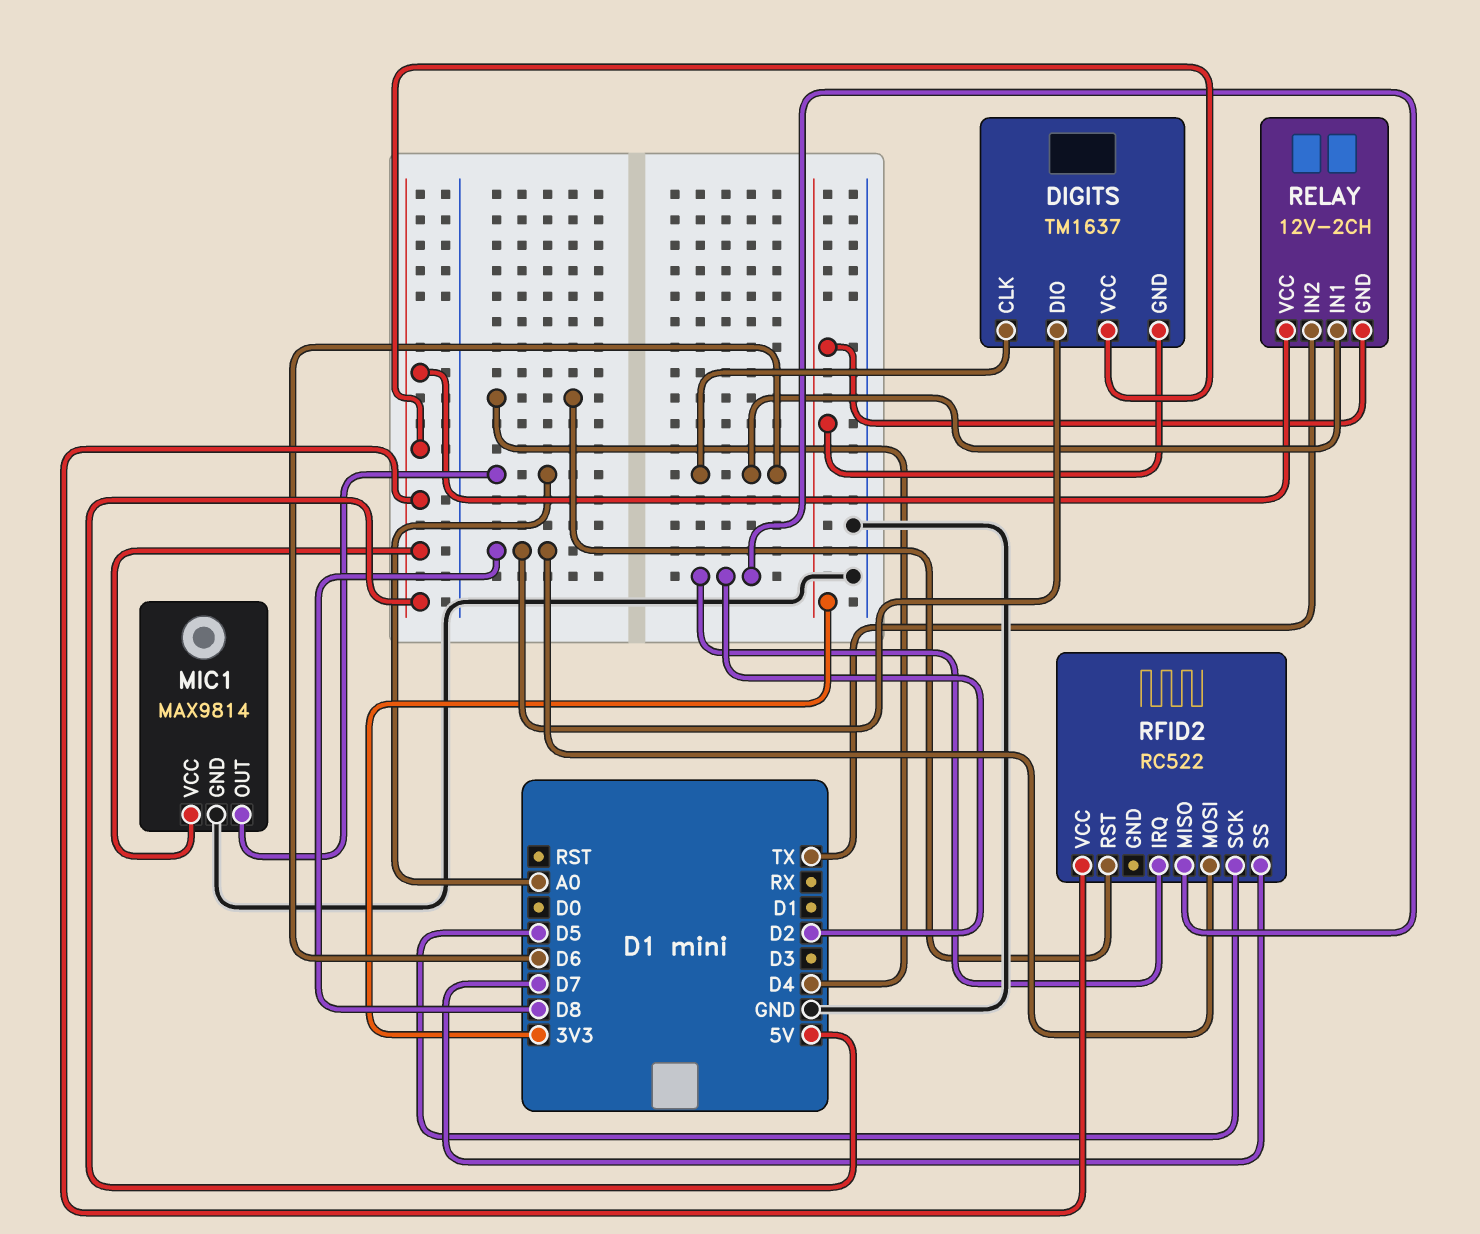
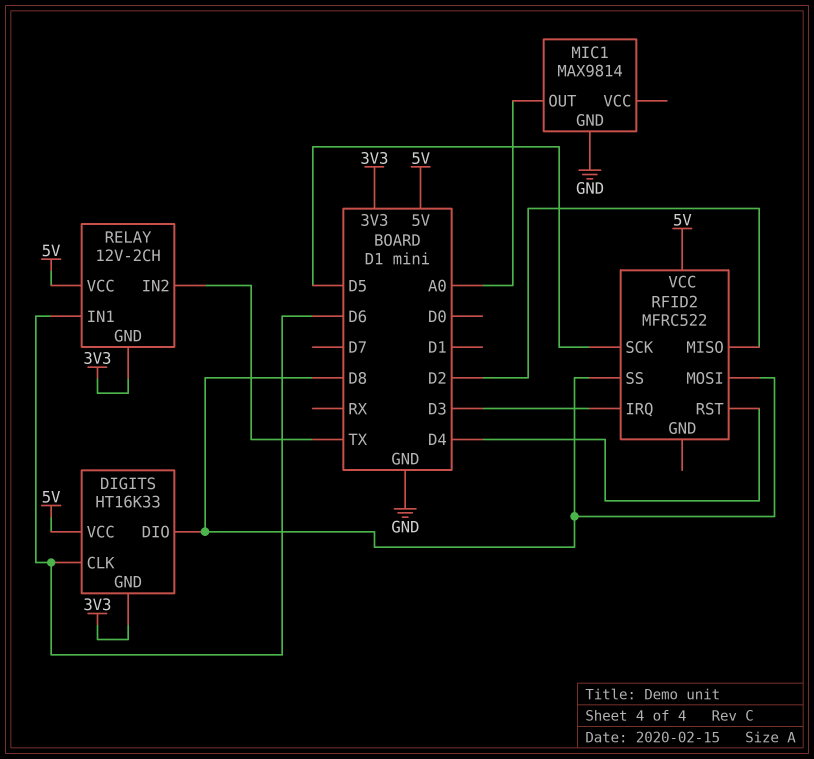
DIGITS: TM1637 -> HT16K33
MIC1 pin VCC: 5V -> none
RFID2: RC522 -> MFRC522
RFID2 pin IRQ: D2 -> D3
RFID2 pin SS: D7 -> D8

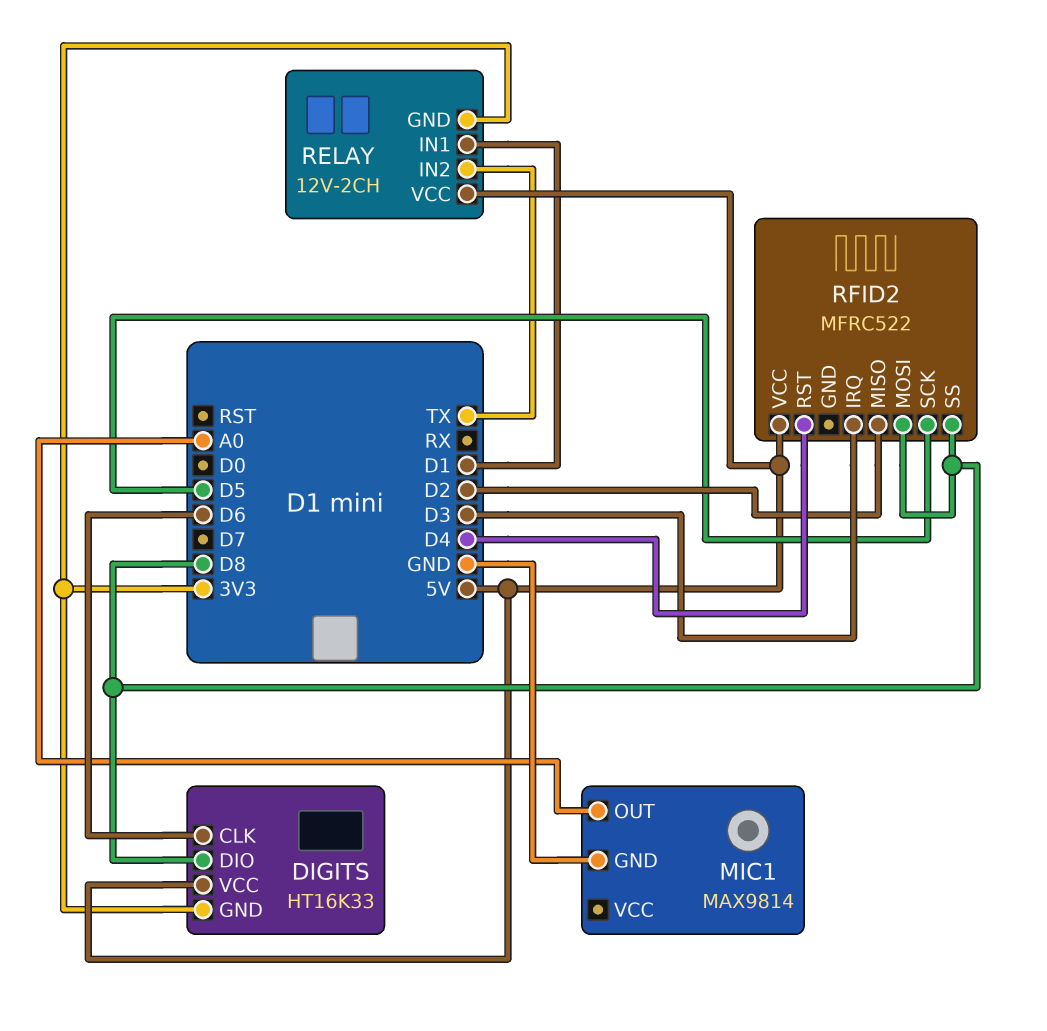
RELAY pin IN1: D6 -> D1

